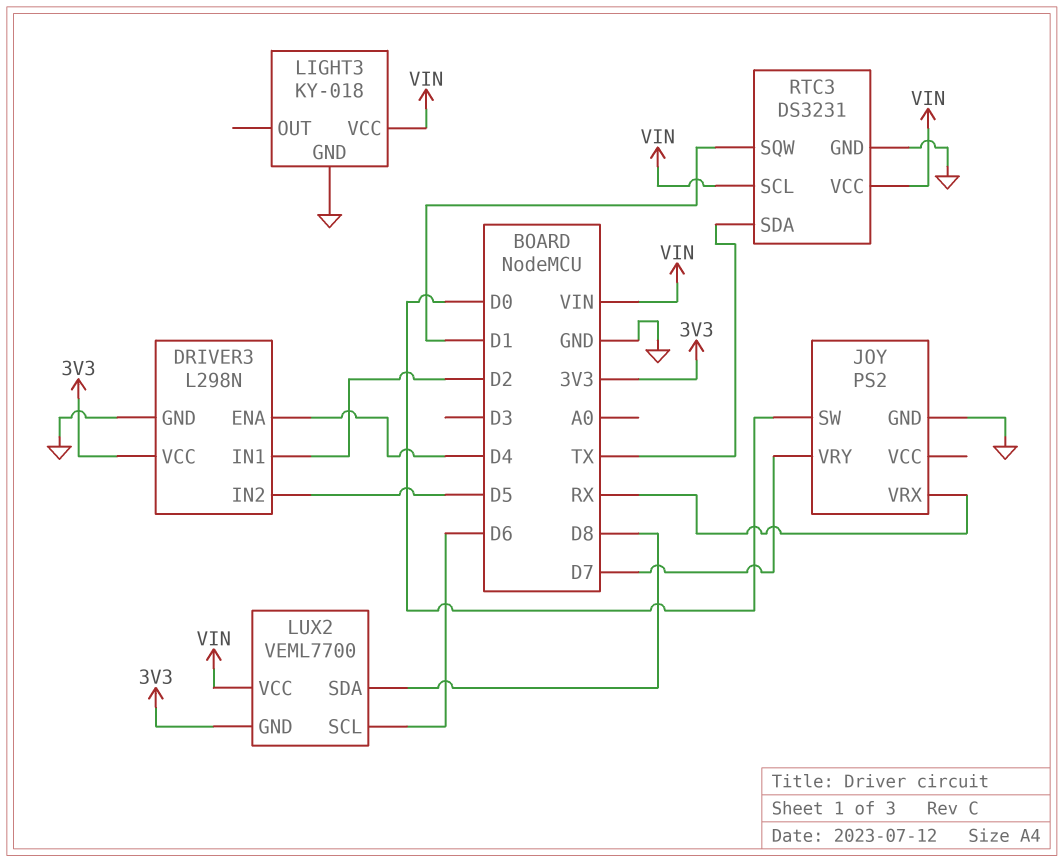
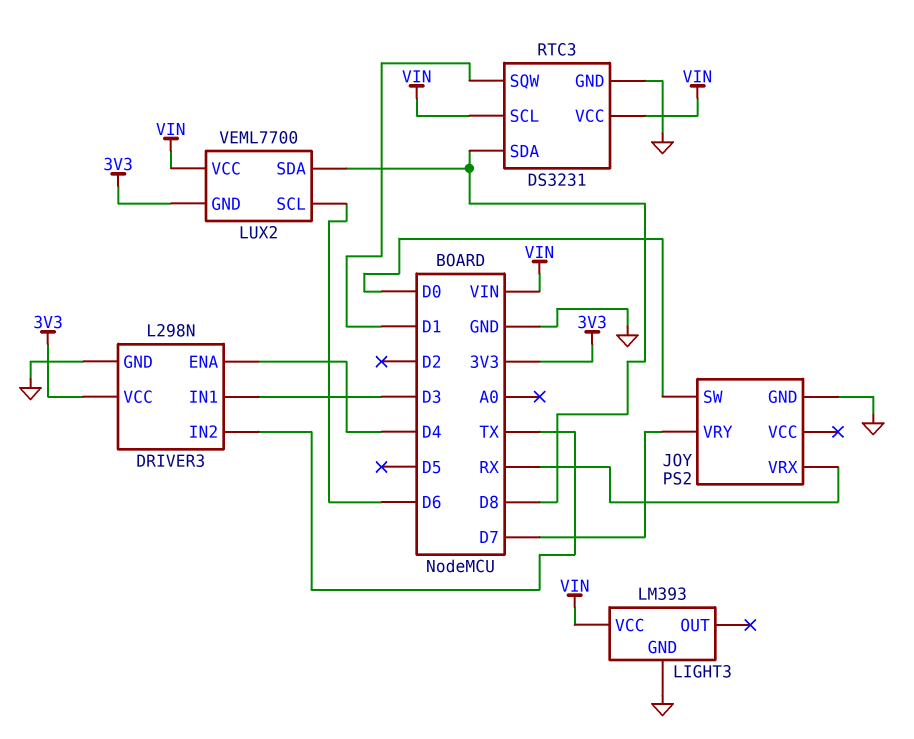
DRIVER3 pin IN1: D2 -> D3
DRIVER3 pin IN2: D5 -> TX
LIGHT3: KY-018 -> LM393
RTC3 pin SDA: TX -> D8

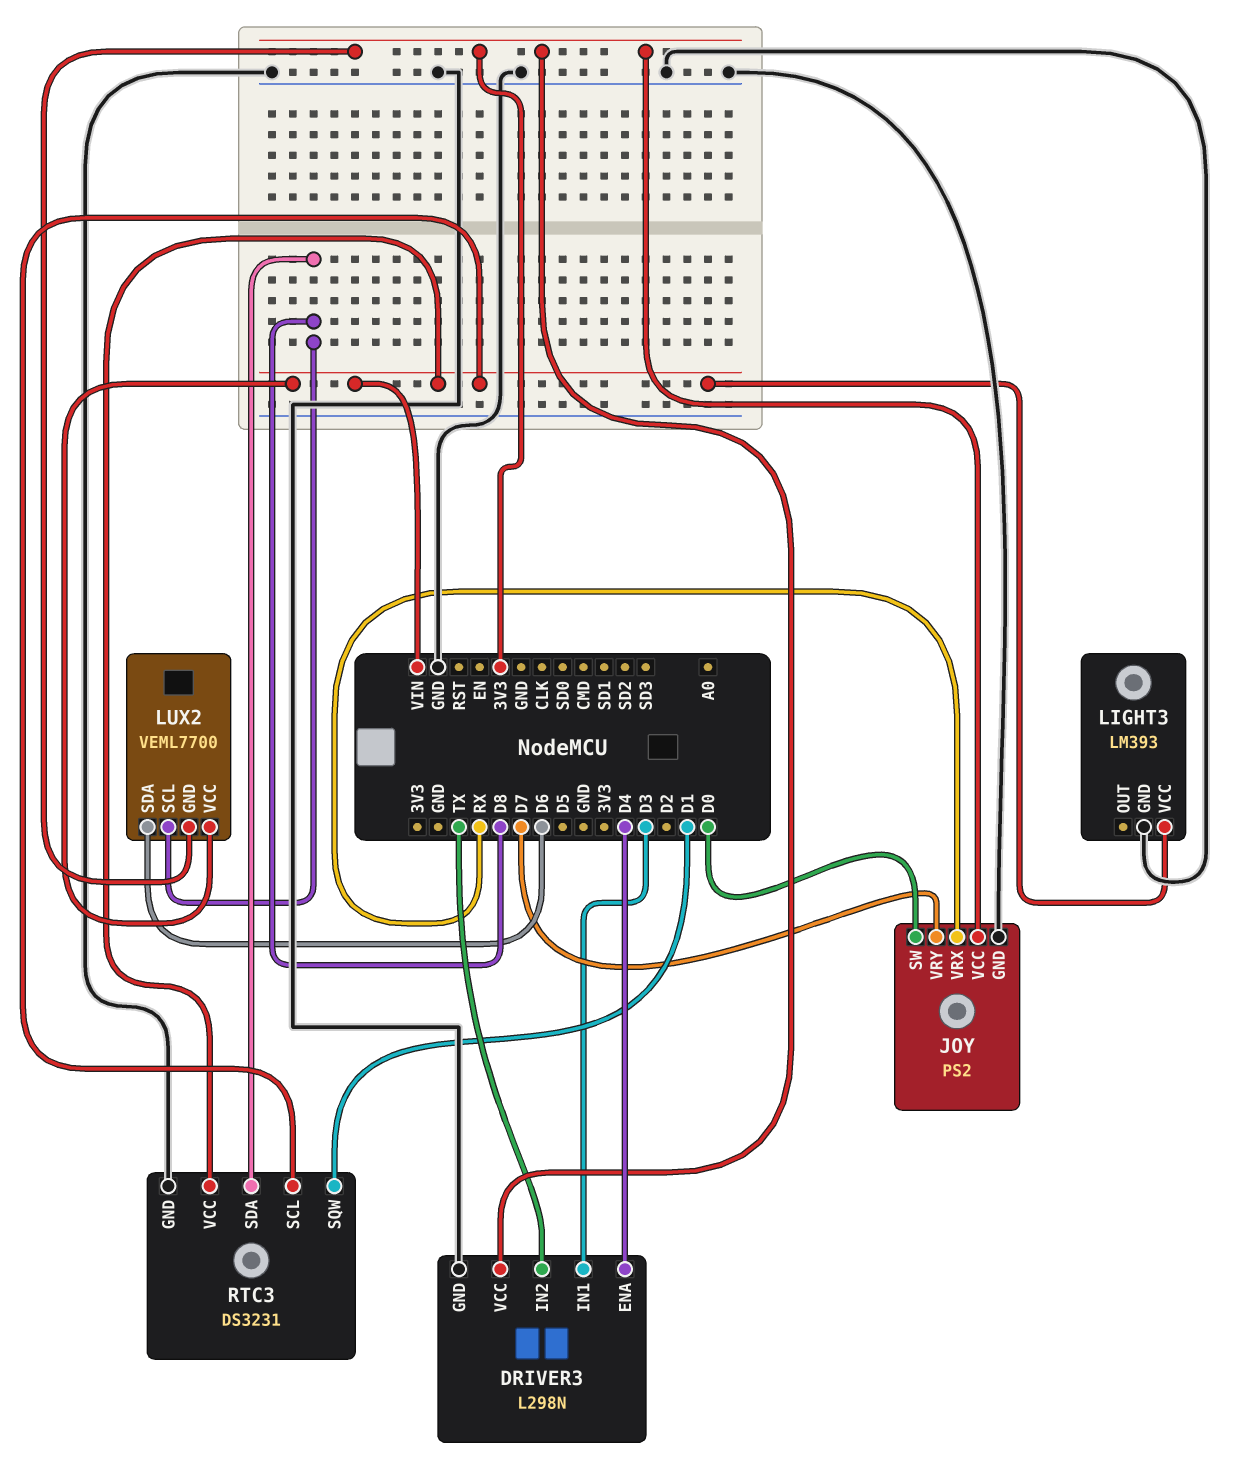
JOY pin VCC: none -> 3V3
LUX2 pin SCL: D6 -> D8
LUX2 pin SDA: D8 -> D6

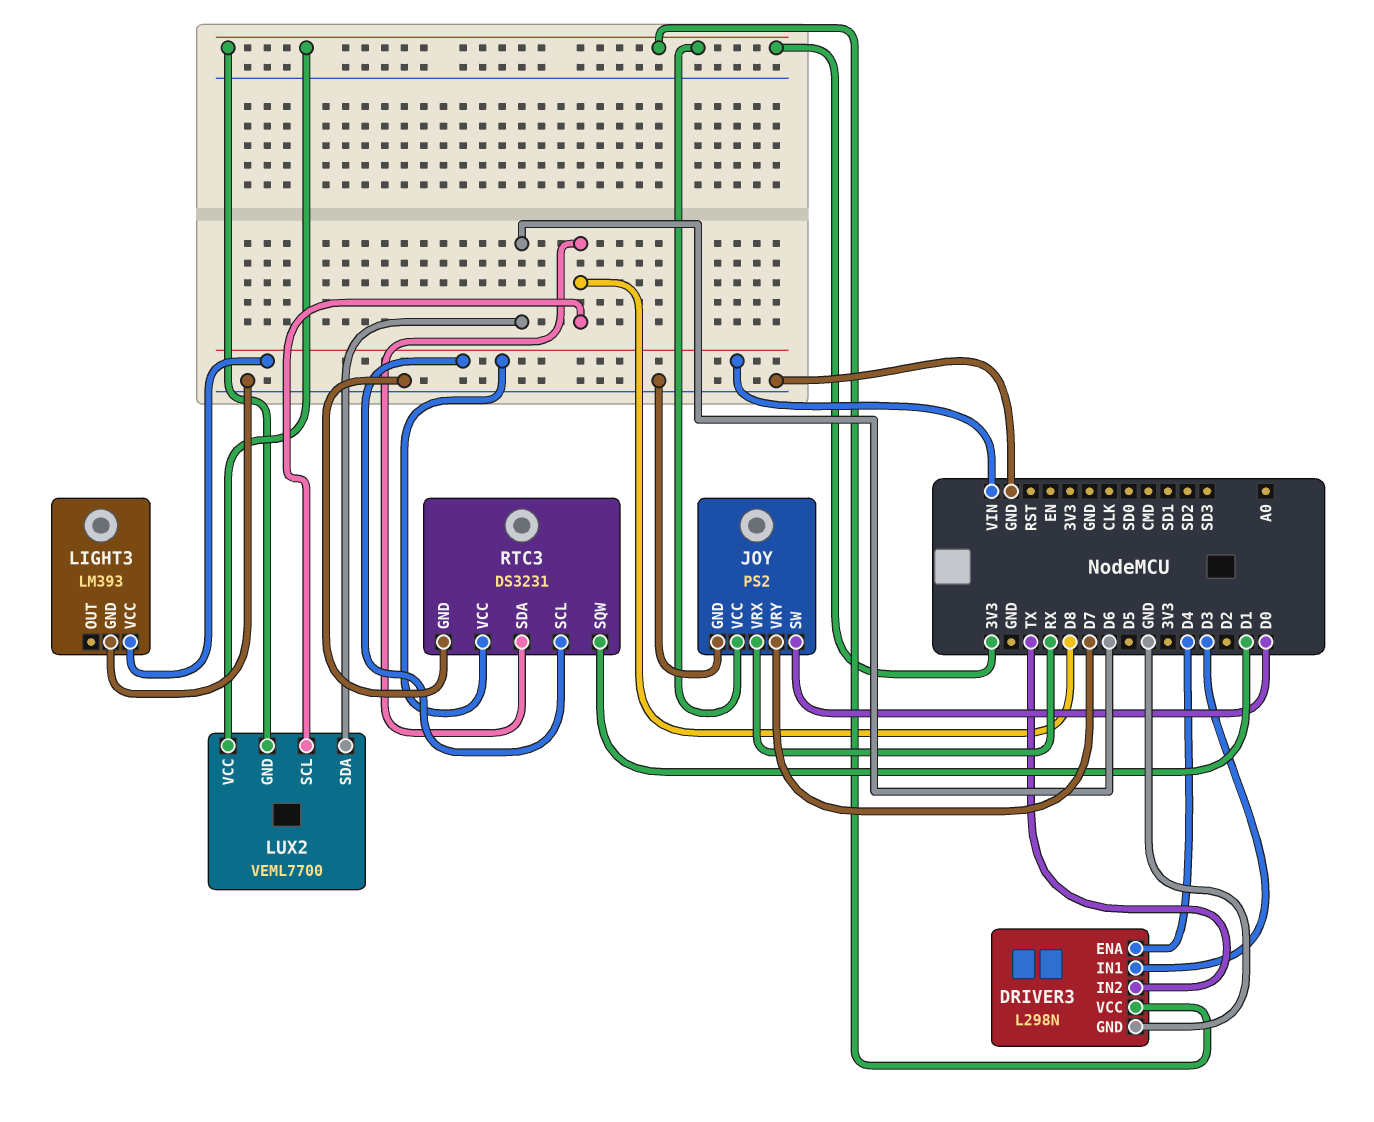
LUX2 pin VCC: VIN -> 3V3

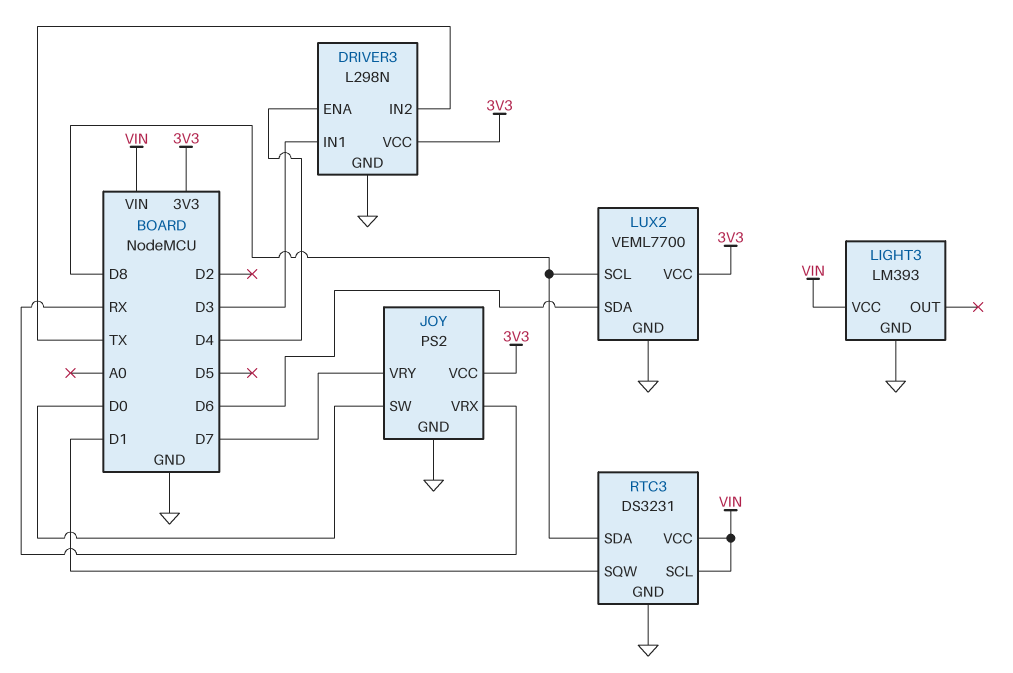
LUX2 pin GND: 3V3 -> GND

